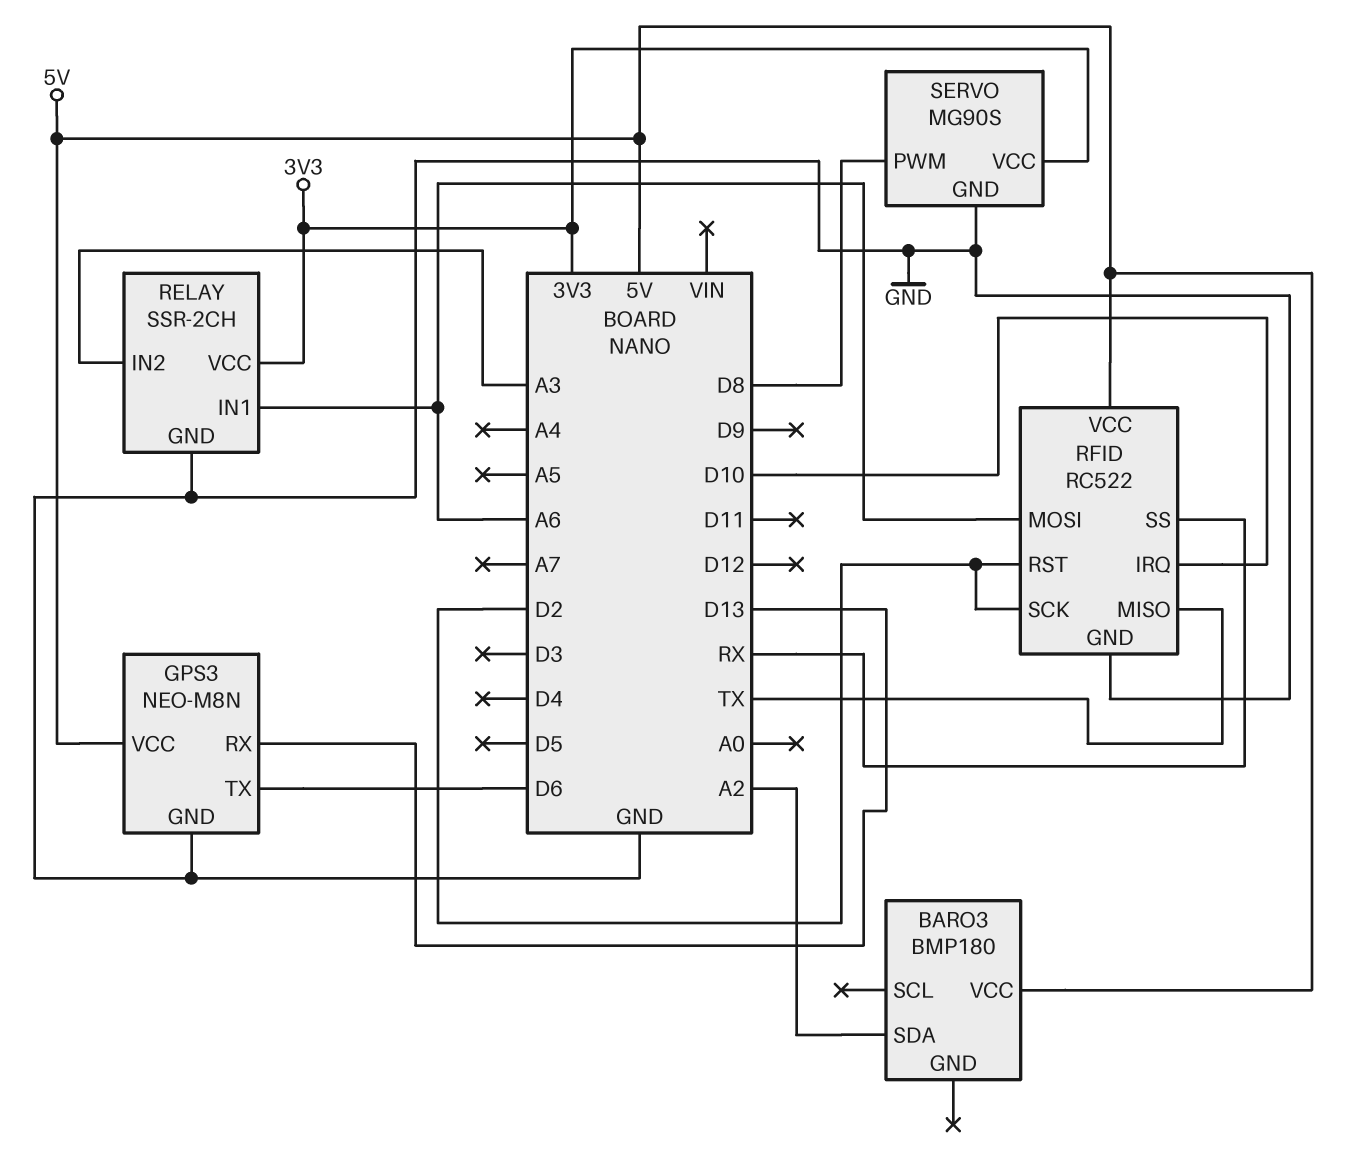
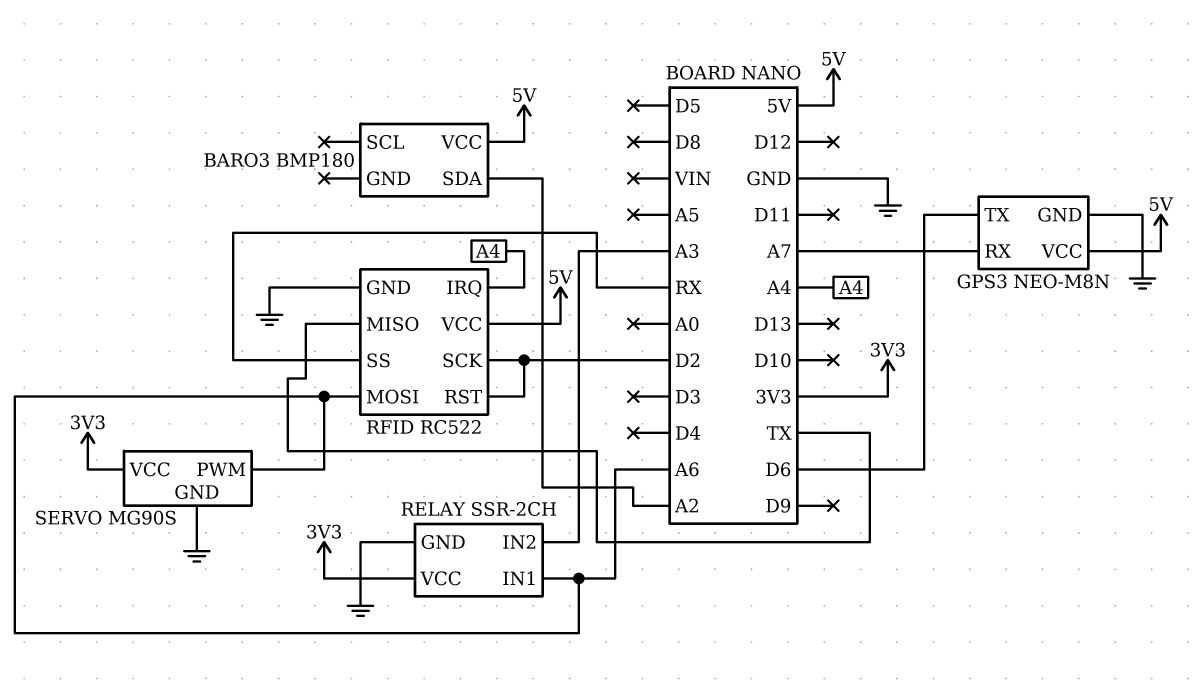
GPS3 pin RX: D13 -> A7
RFID pin IRQ: D10 -> A4
SERVO pin PWM: D8 -> A6

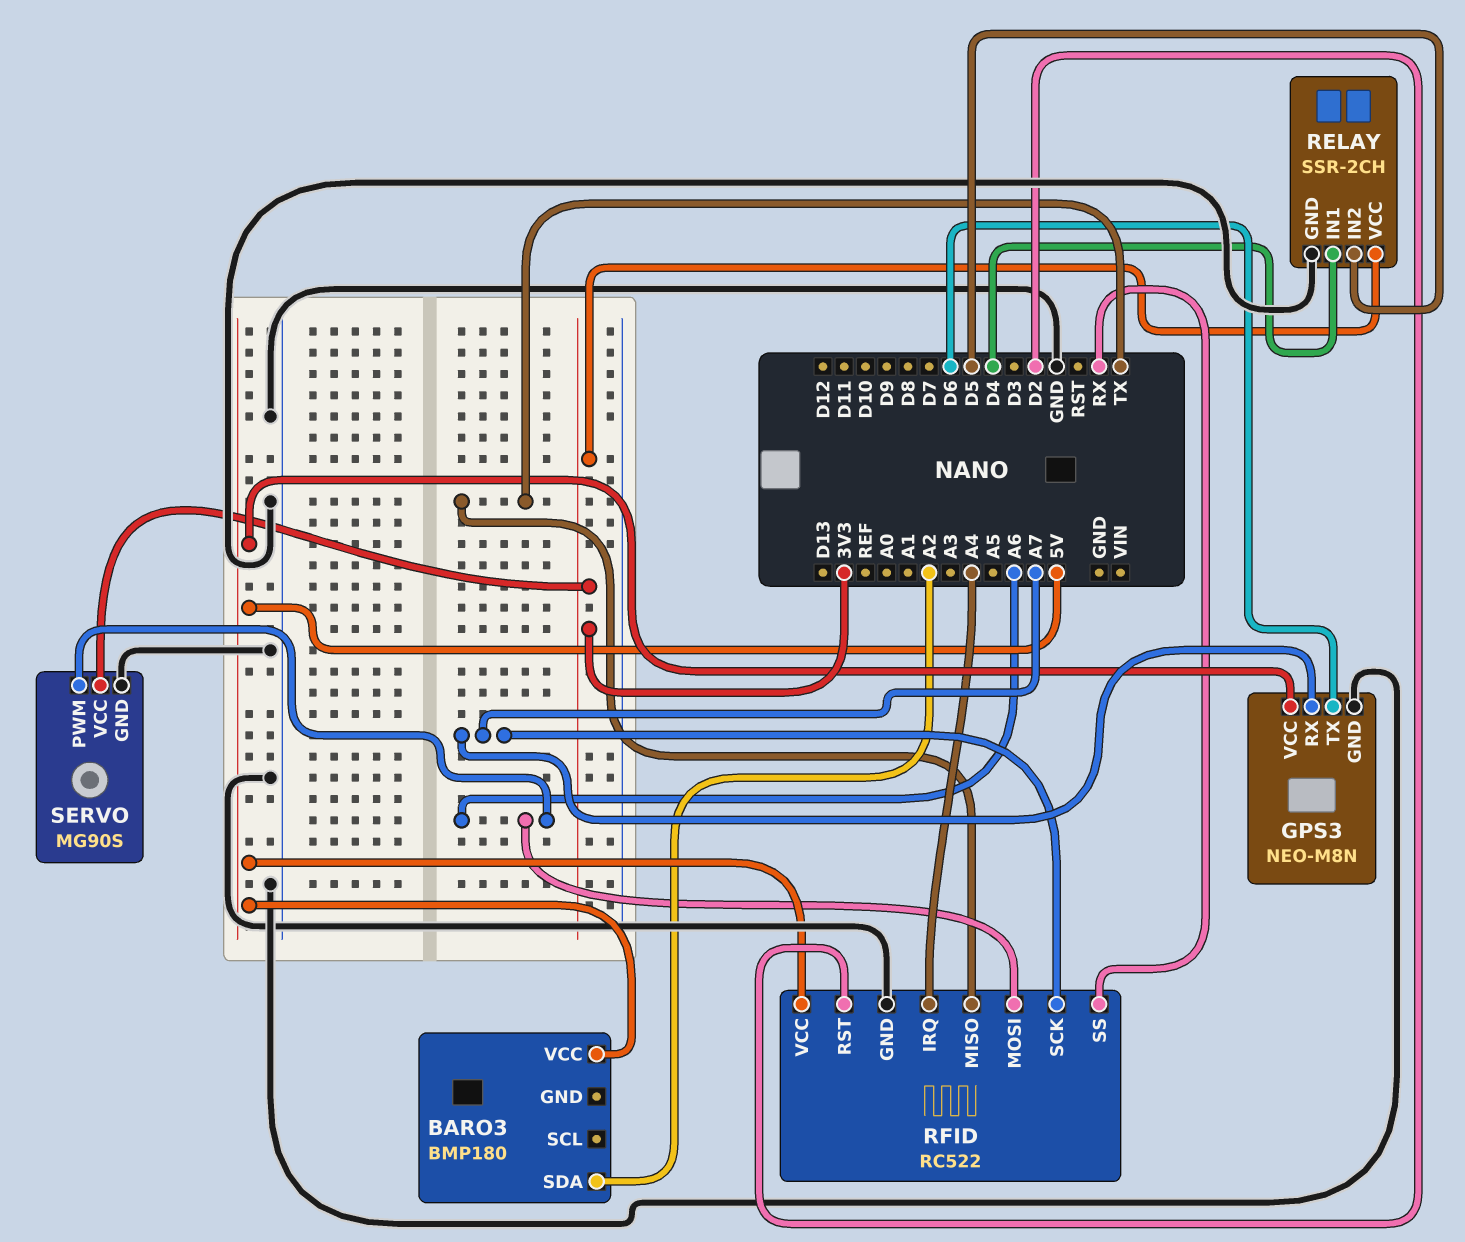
RELAY pin IN1: A6 -> D4
RELAY pin IN2: A3 -> D5
RFID pin SCK: D2 -> A7

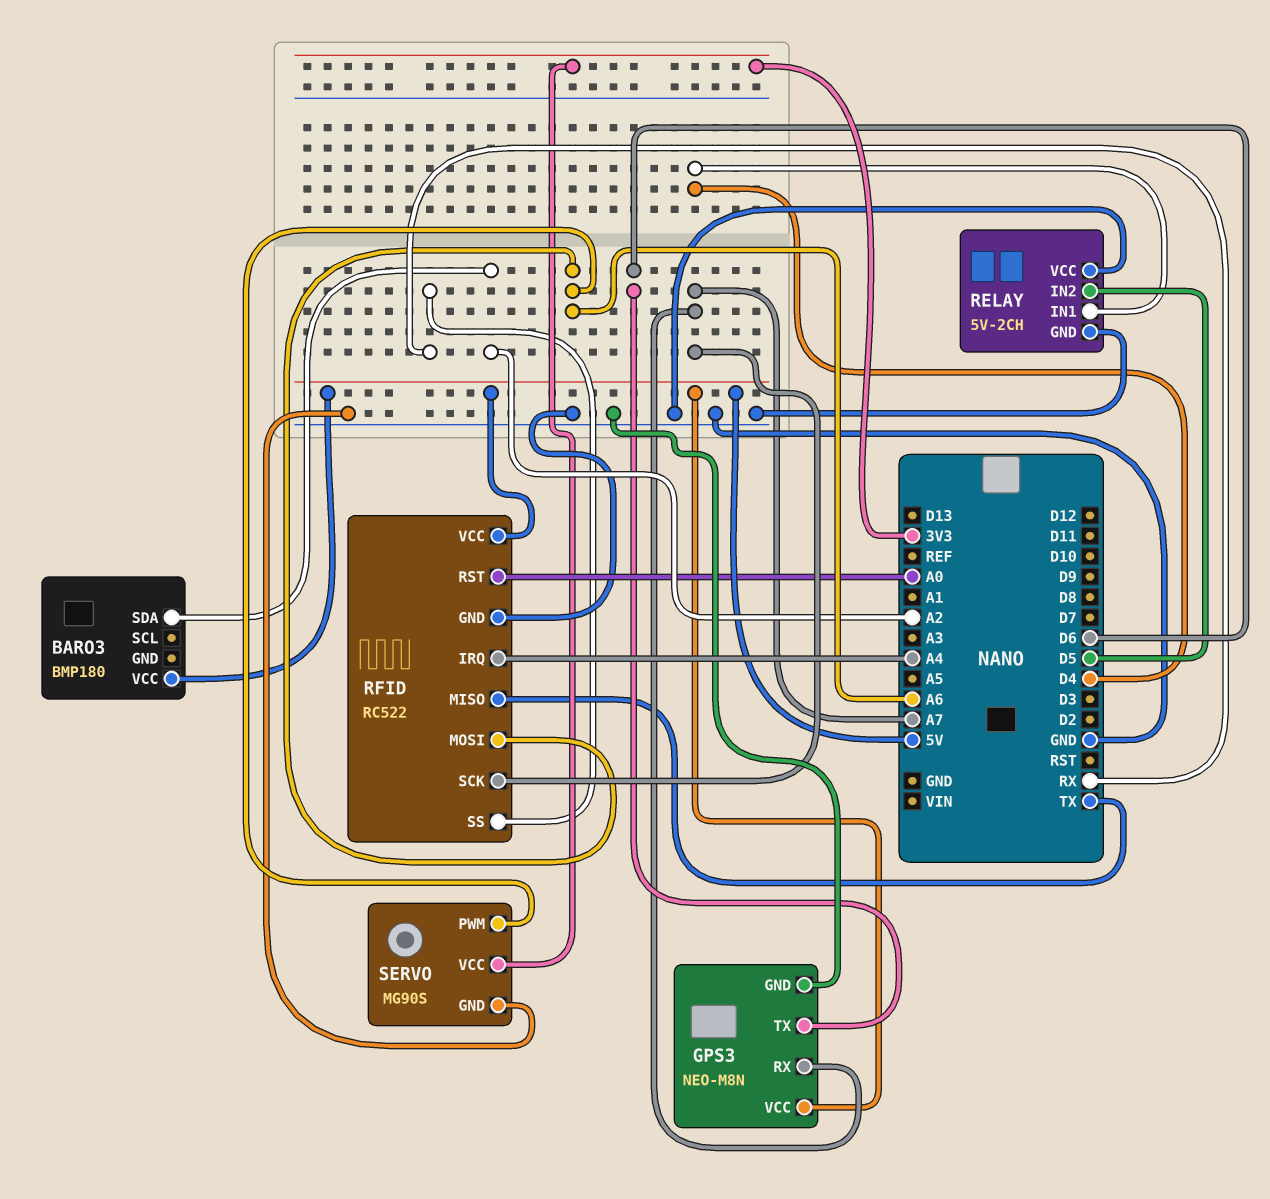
RELAY: SSR-2CH -> 5V-2CH
RELAY pin VCC: 3V3 -> GND
RFID pin RST: D2 -> A0

